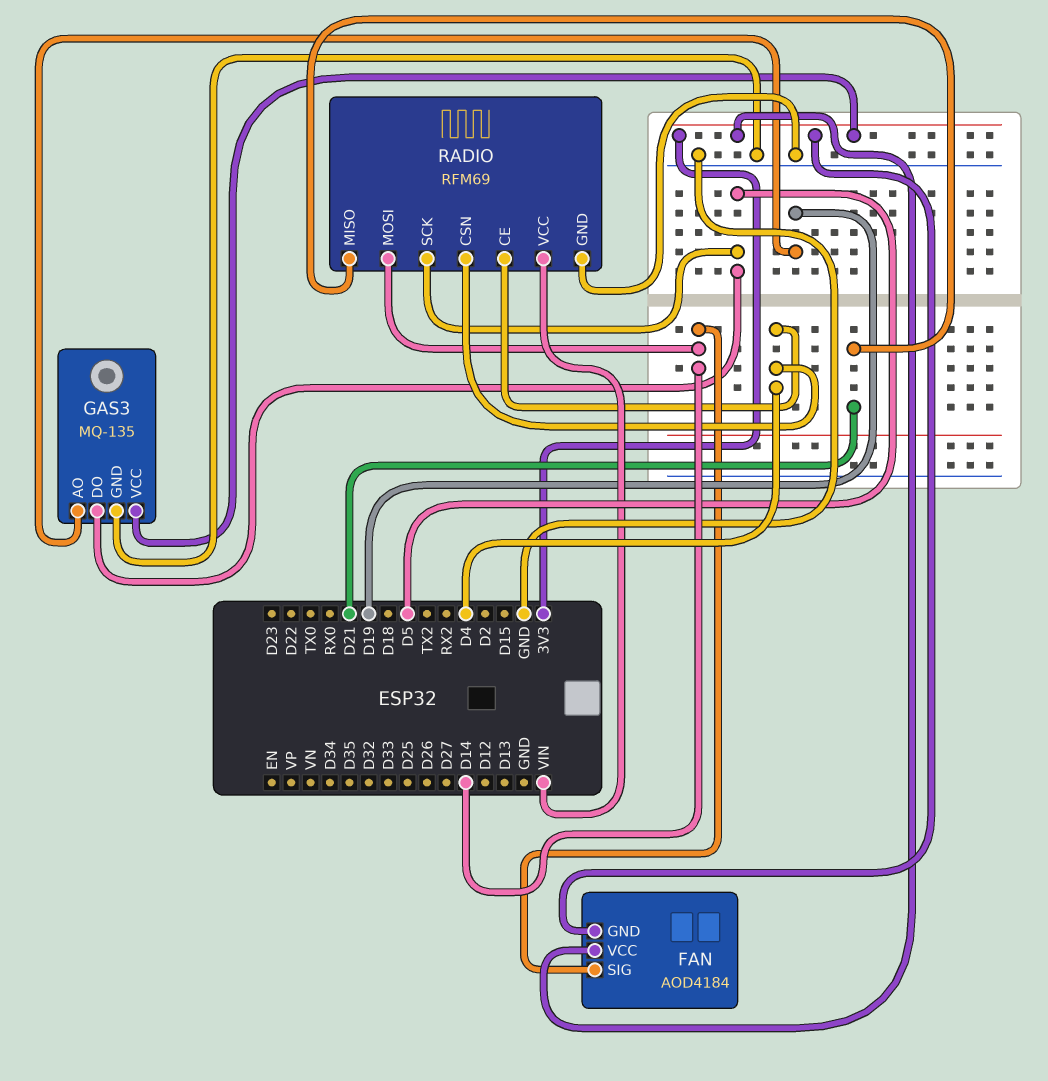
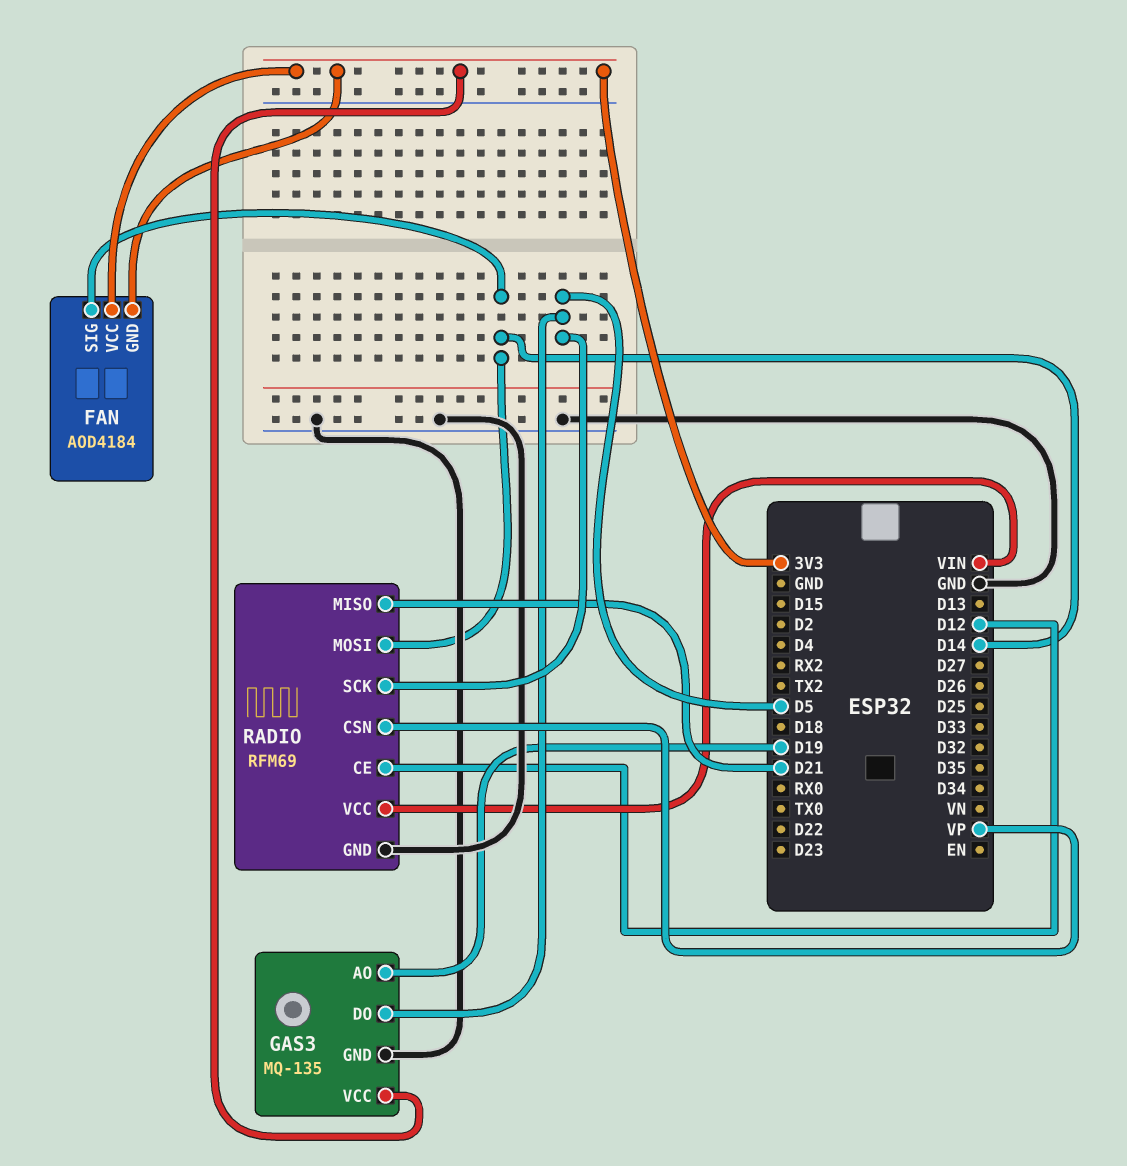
RADIO pin CE: D4 -> D12
RADIO pin CSN: D4 -> VP

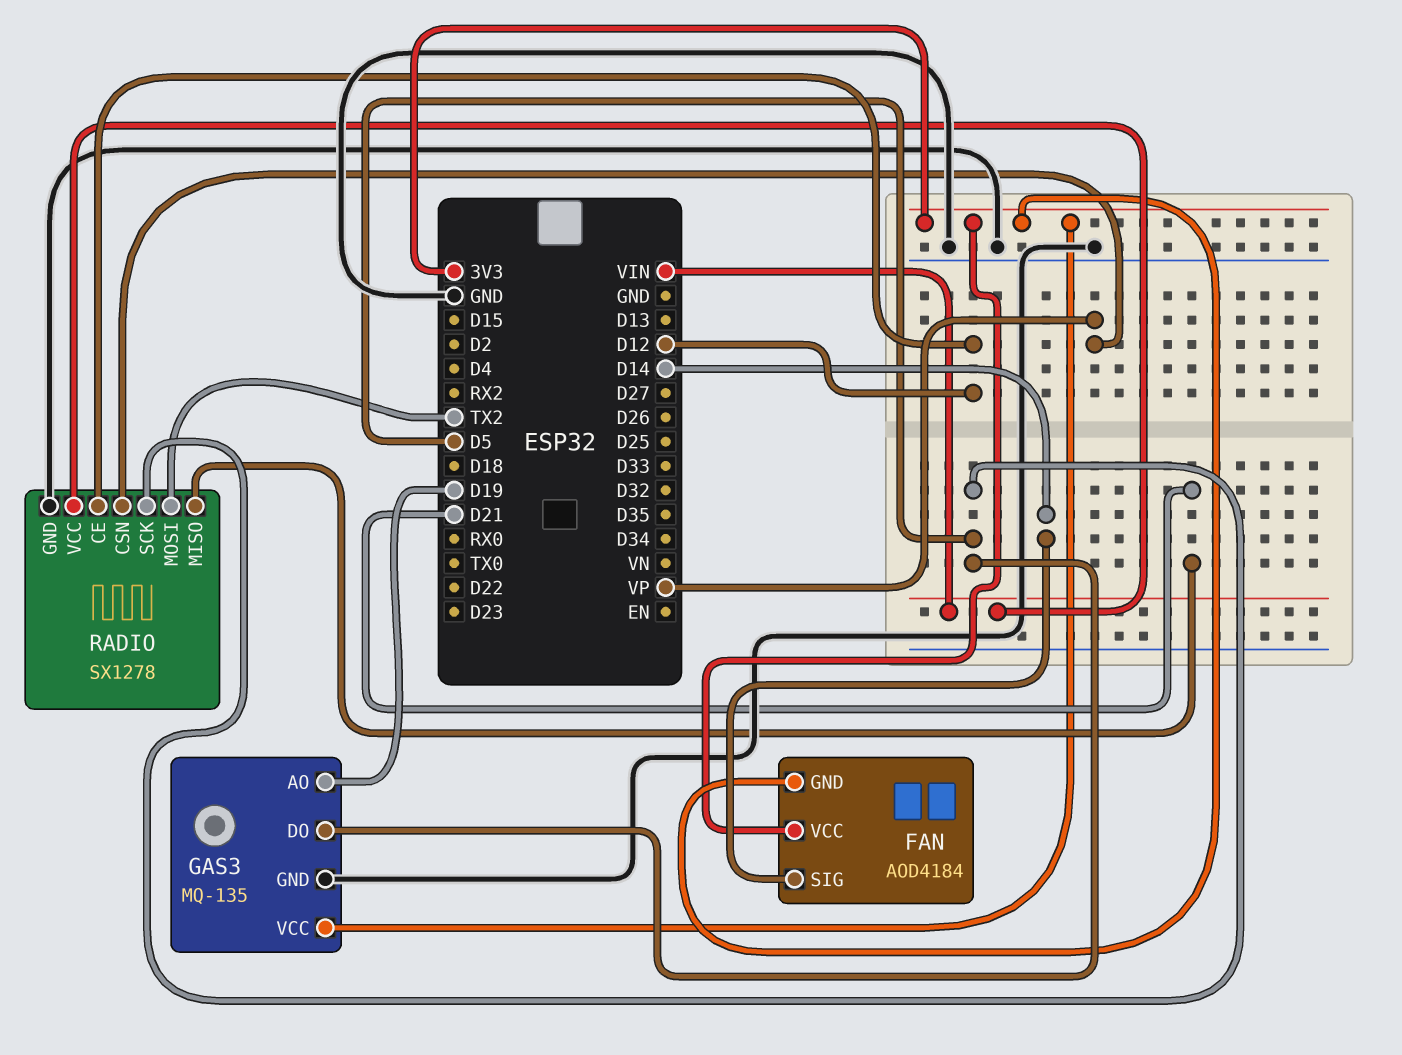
RADIO: RFM69 -> SX1278
RADIO pin MOSI: D14 -> TX2

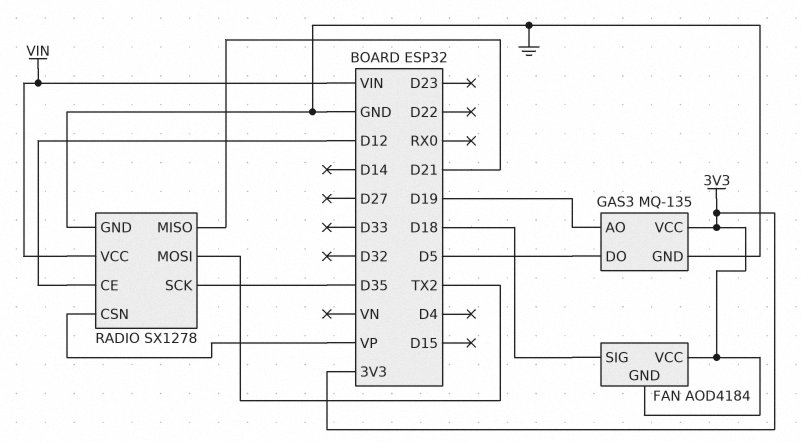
FAN pin SIG: D14 -> D18
RADIO pin SCK: D5 -> D35

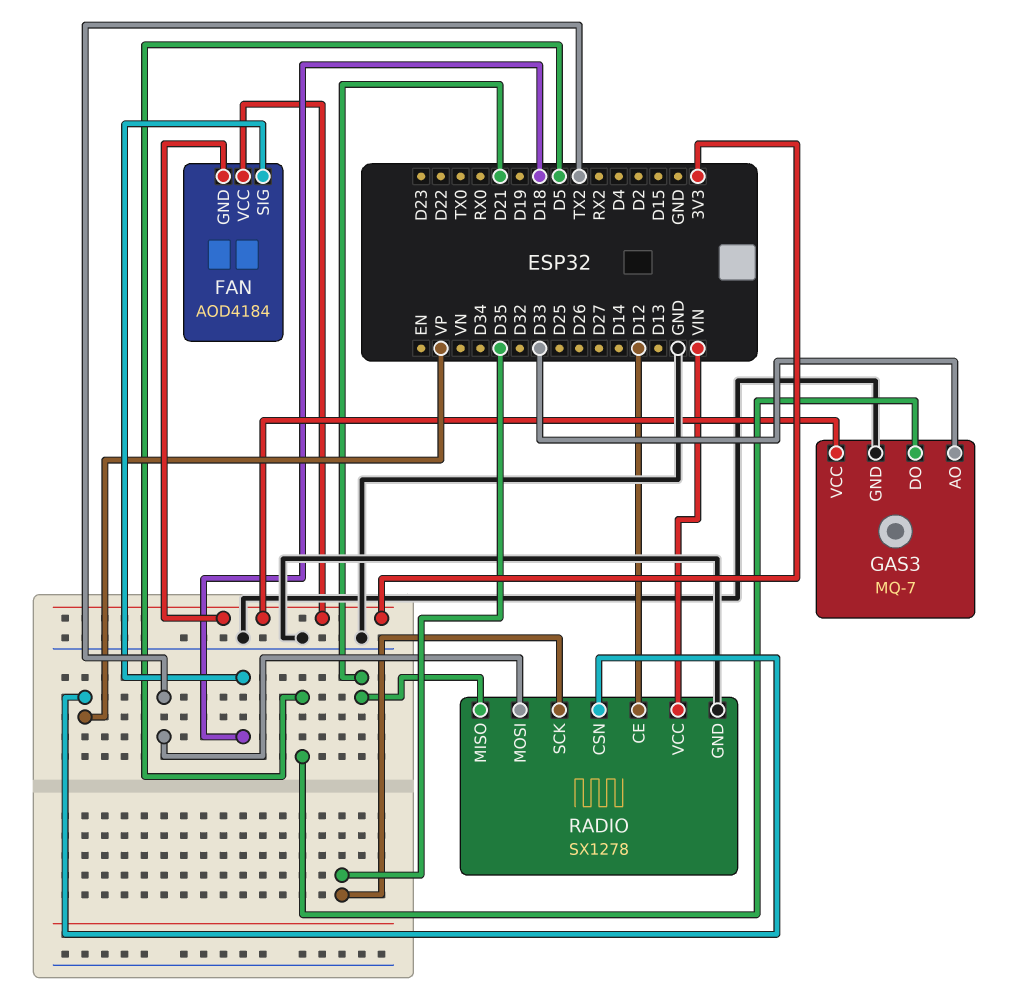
GAS3: MQ-135 -> MQ-7
GAS3 pin AO: D19 -> D33

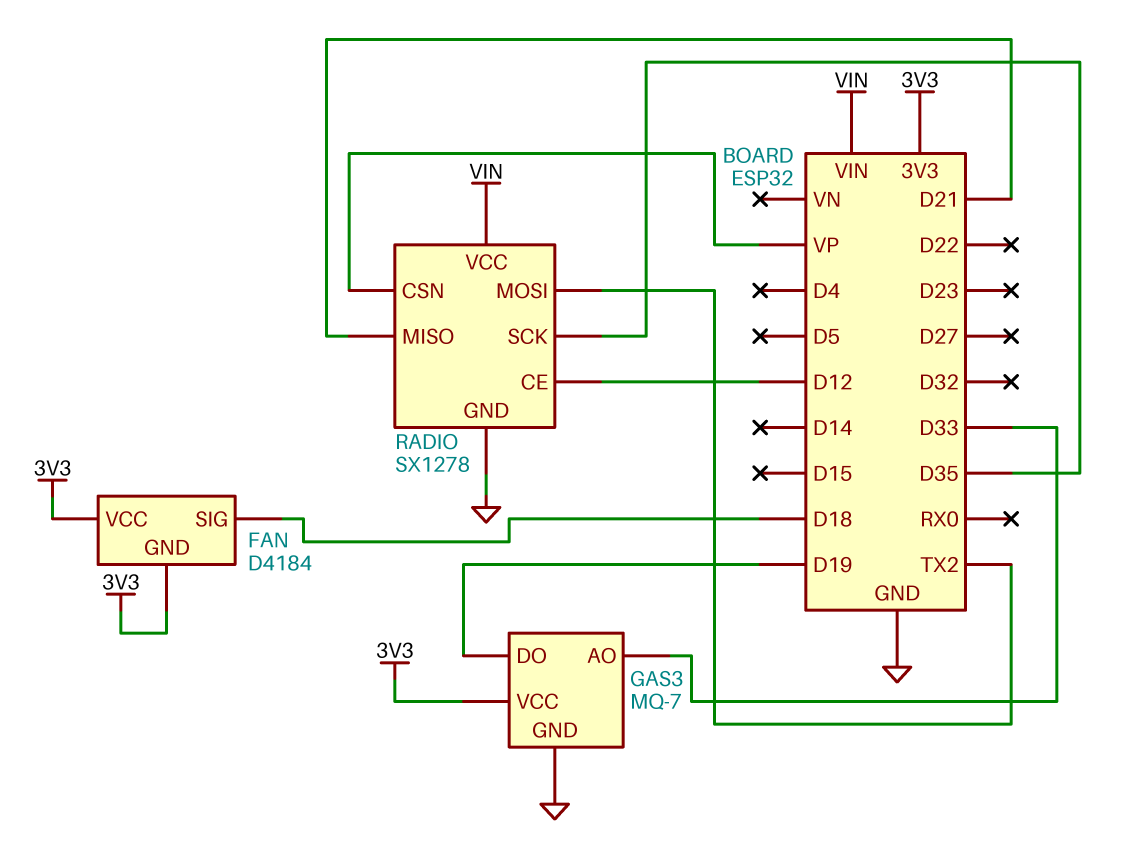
FAN: AOD4184 -> D4184
GAS3 pin DO: D5 -> D19

